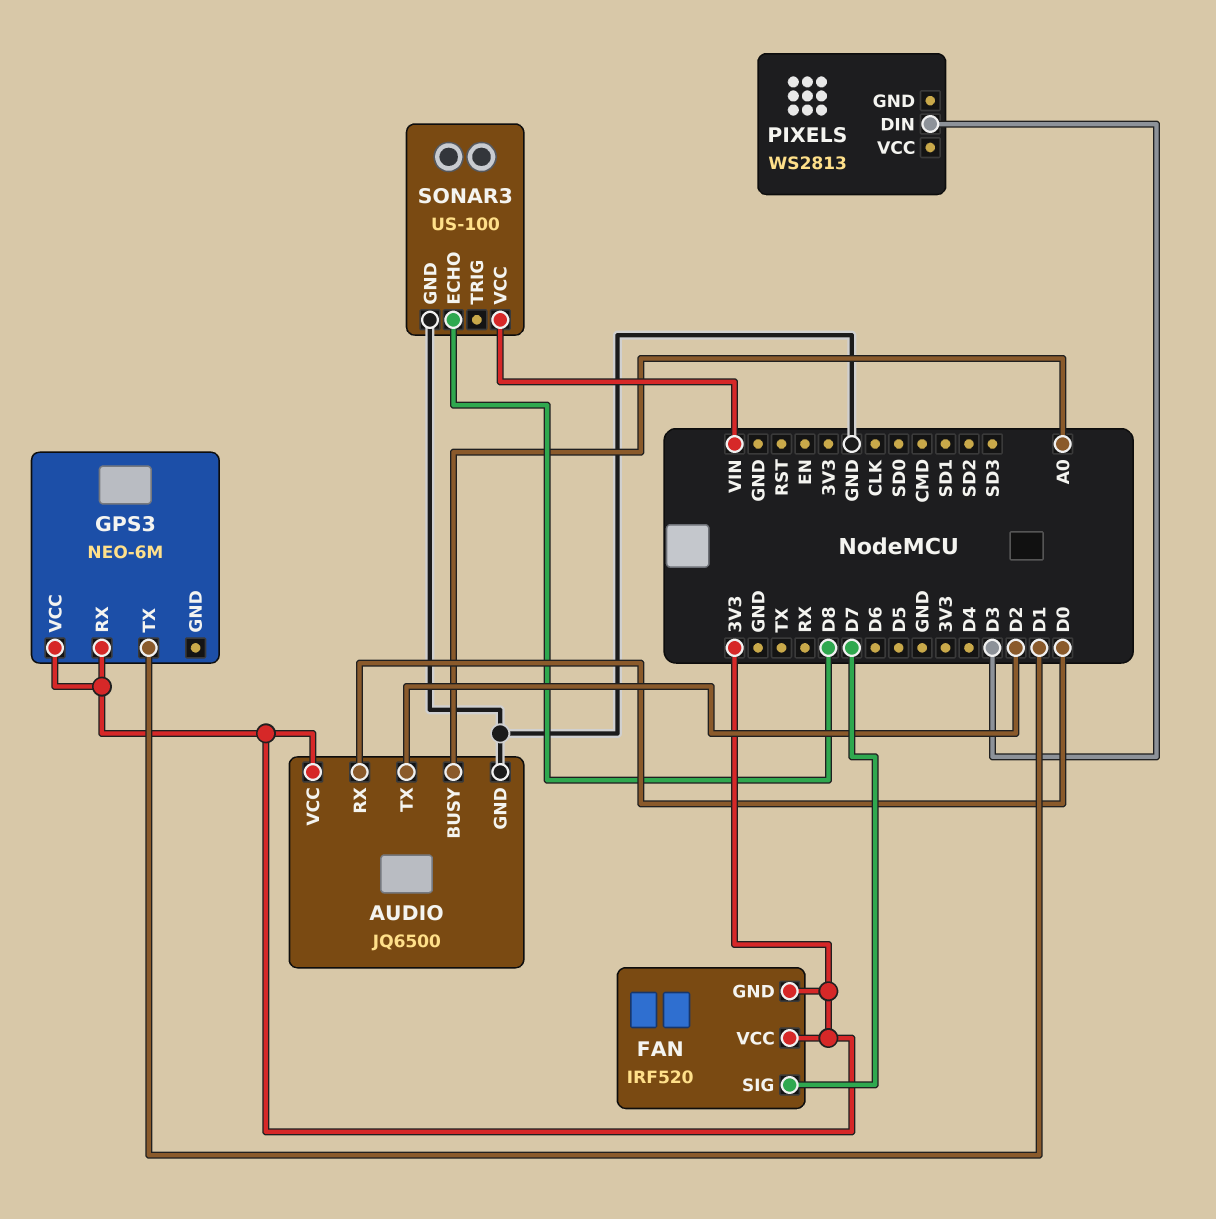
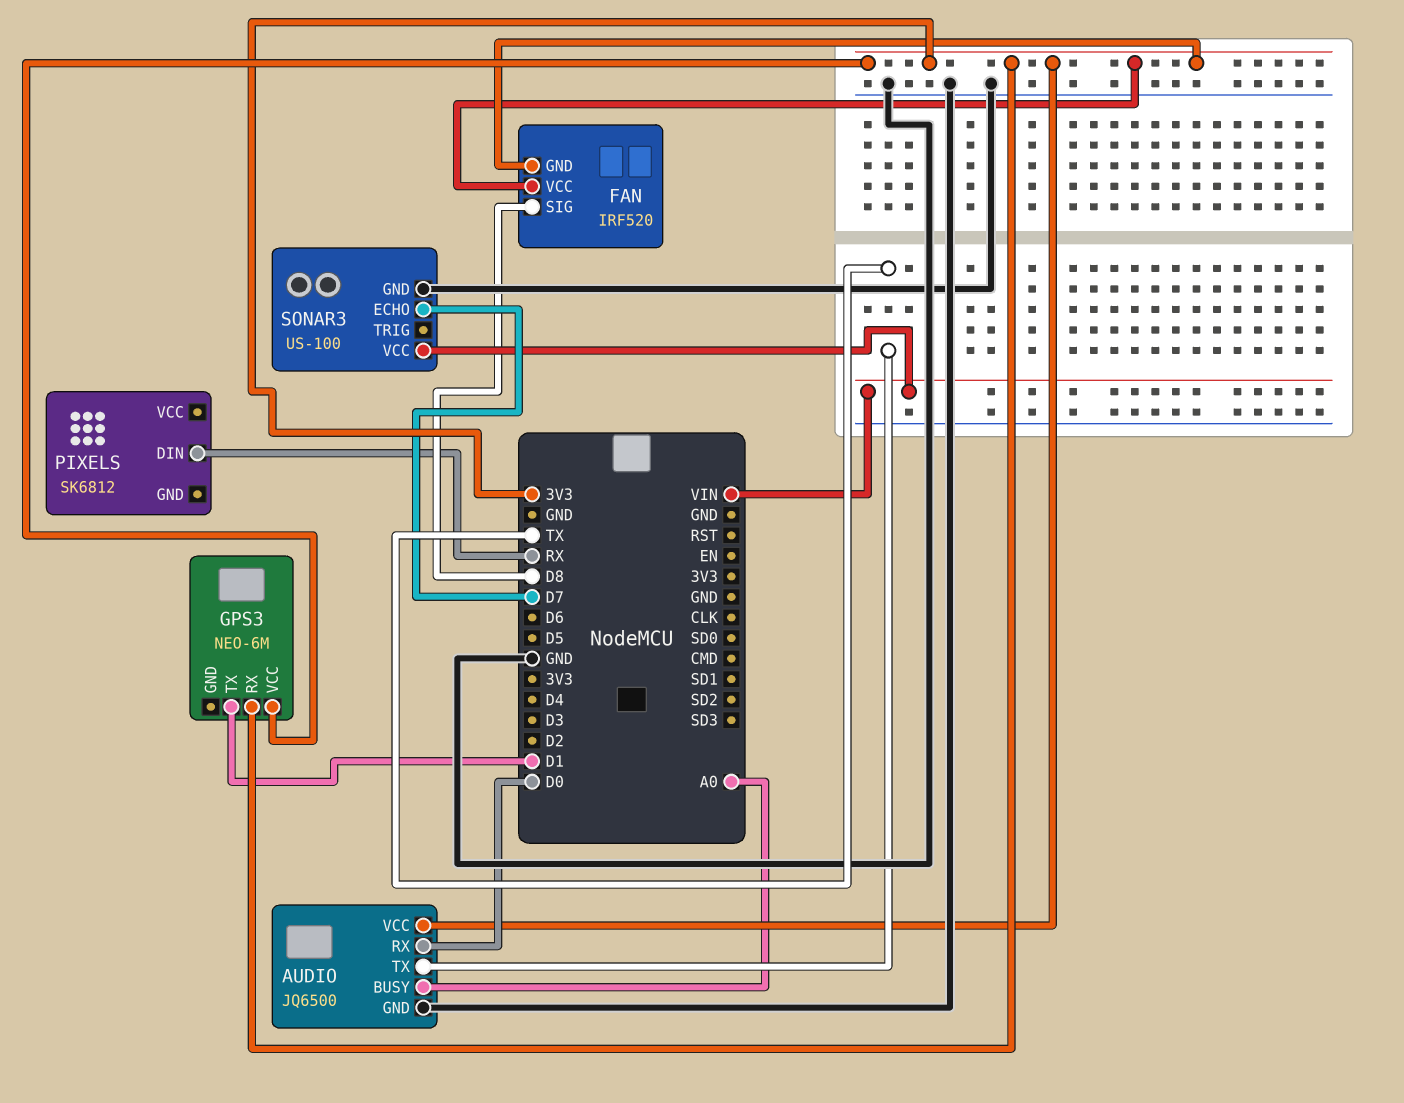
AUDIO pin TX: D2 -> TX
FAN pin SIG: D7 -> D8
PIXELS: WS2813 -> SK6812
PIXELS pin DIN: D3 -> RX
SONAR3 pin ECHO: D8 -> D7

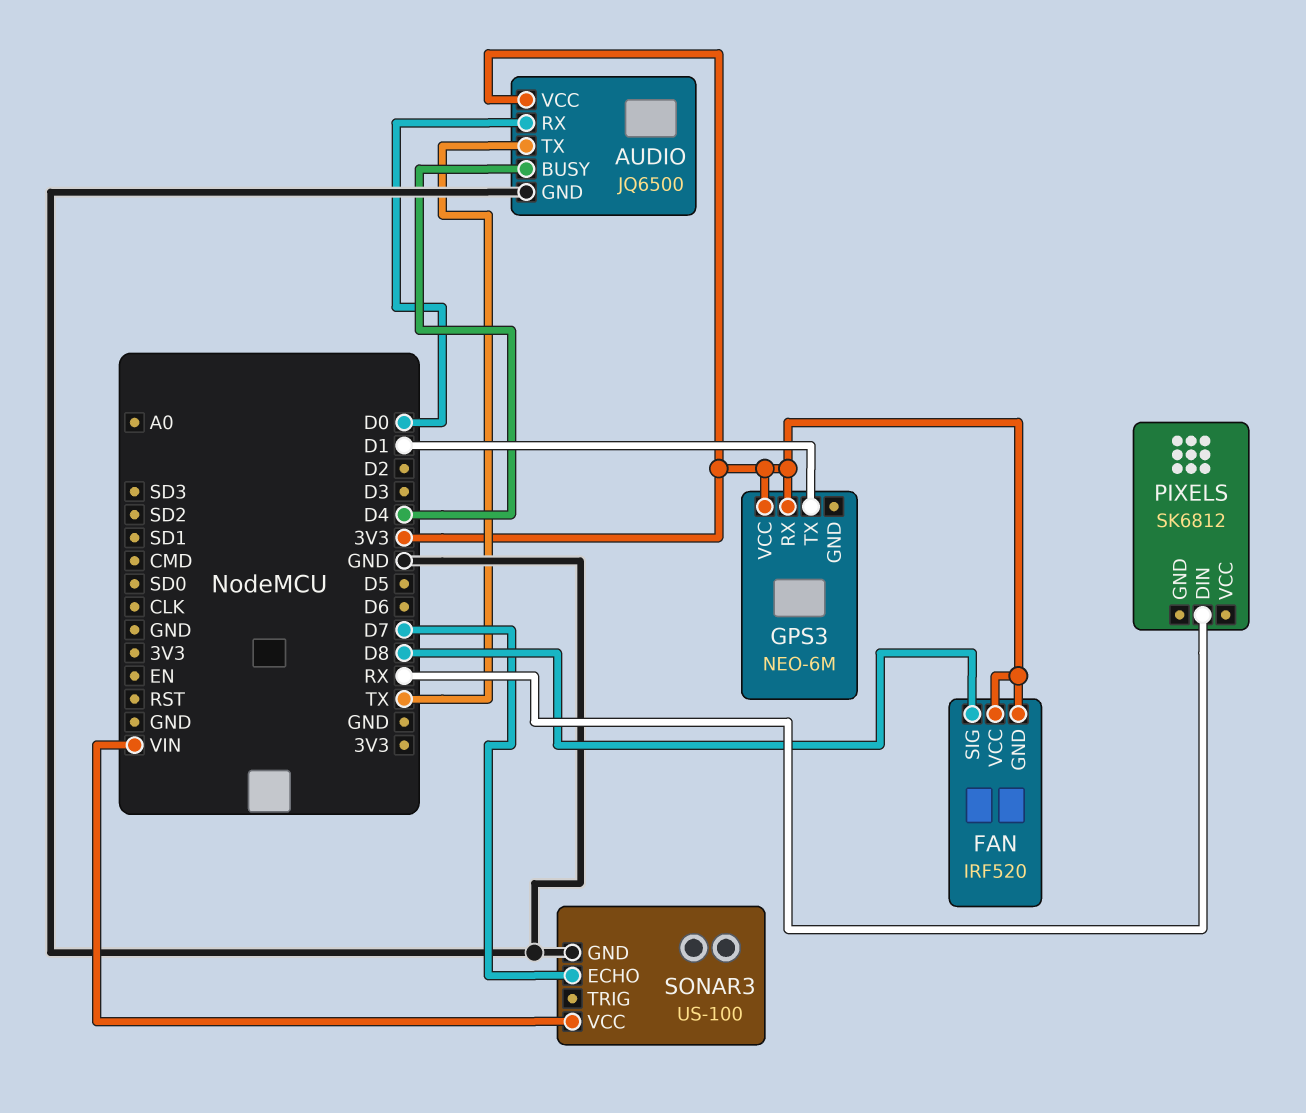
AUDIO pin BUSY: A0 -> D4

